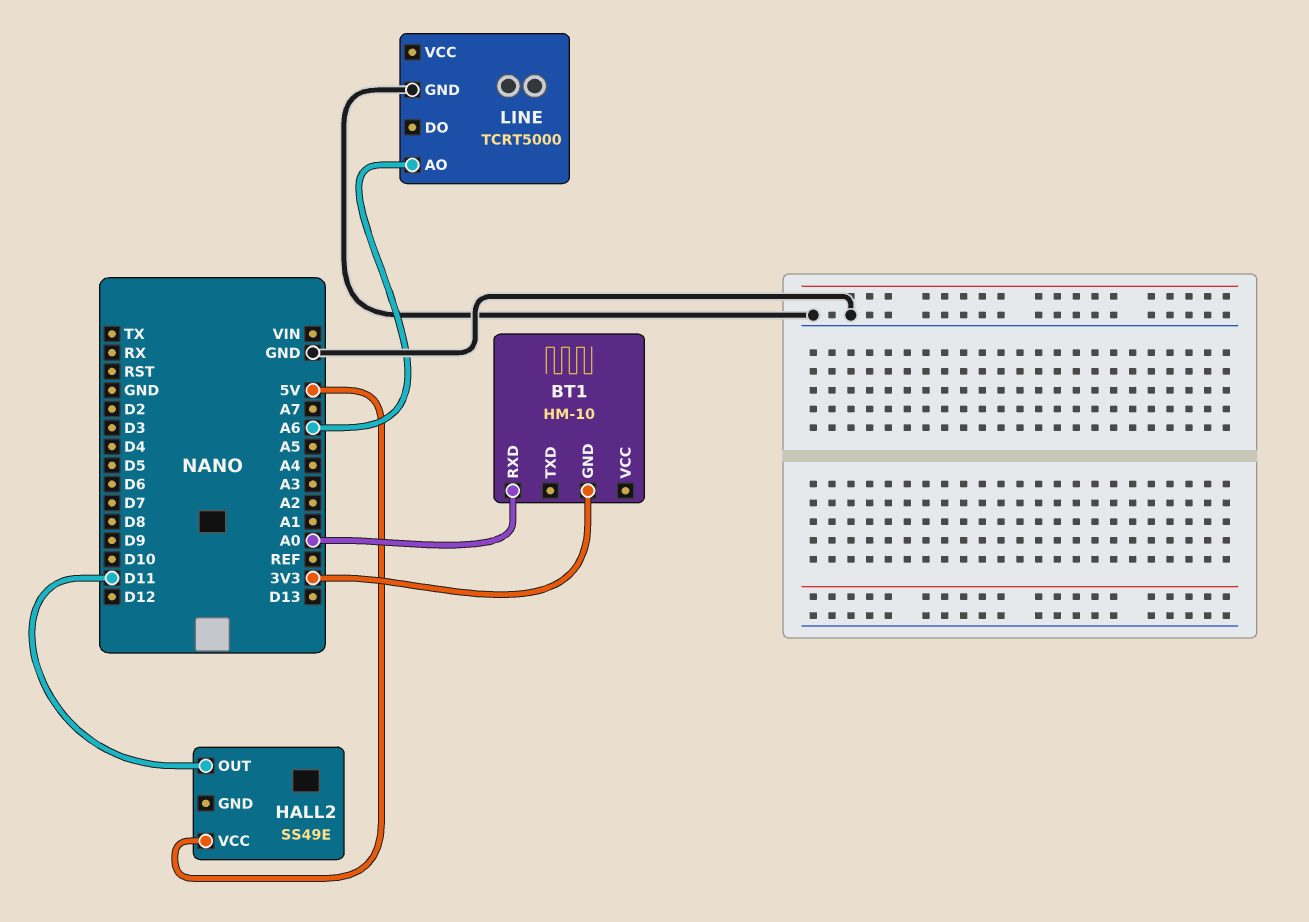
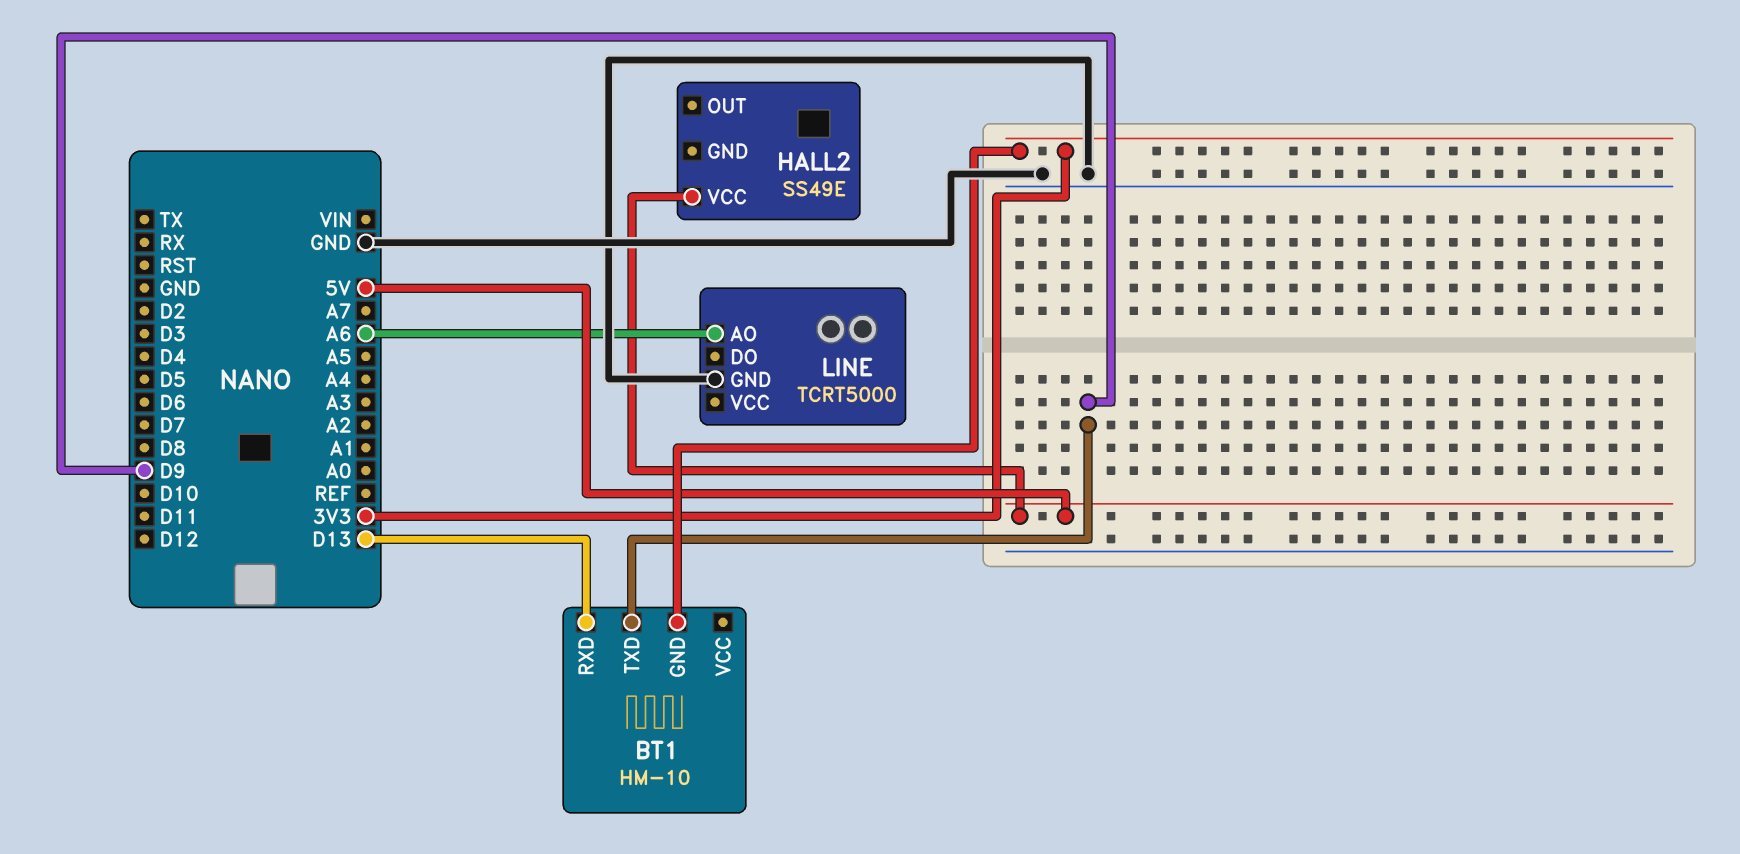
BT1 pin RXD: A0 -> D13
BT1 pin TXD: none -> D9
HALL2 pin OUT: D11 -> none

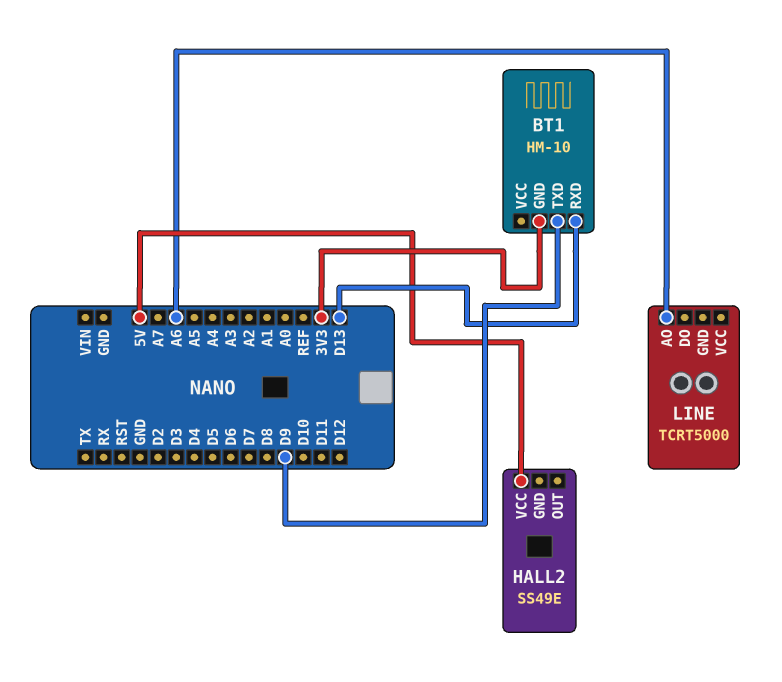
LINE pin GND: GND -> none

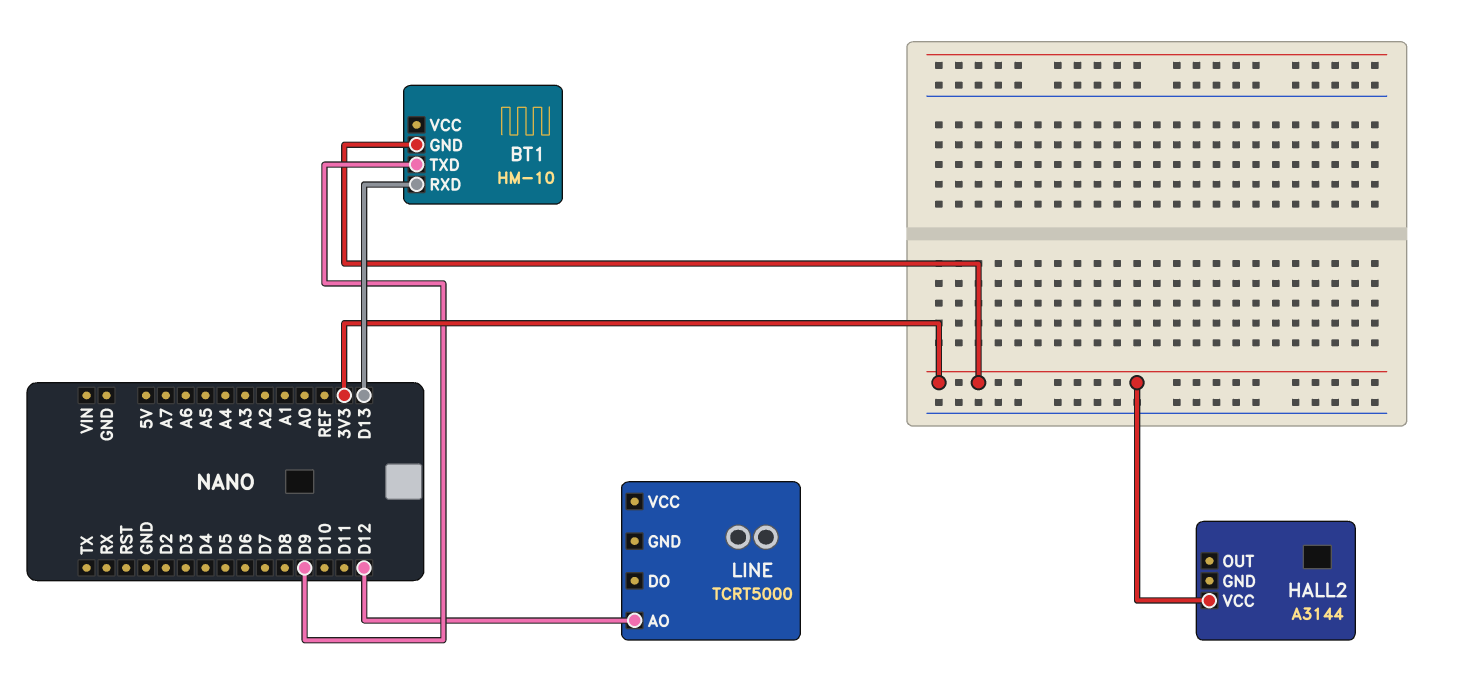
HALL2: SS49E -> A3144
HALL2 pin VCC: 5V -> 3V3
LINE pin AO: A6 -> D12

